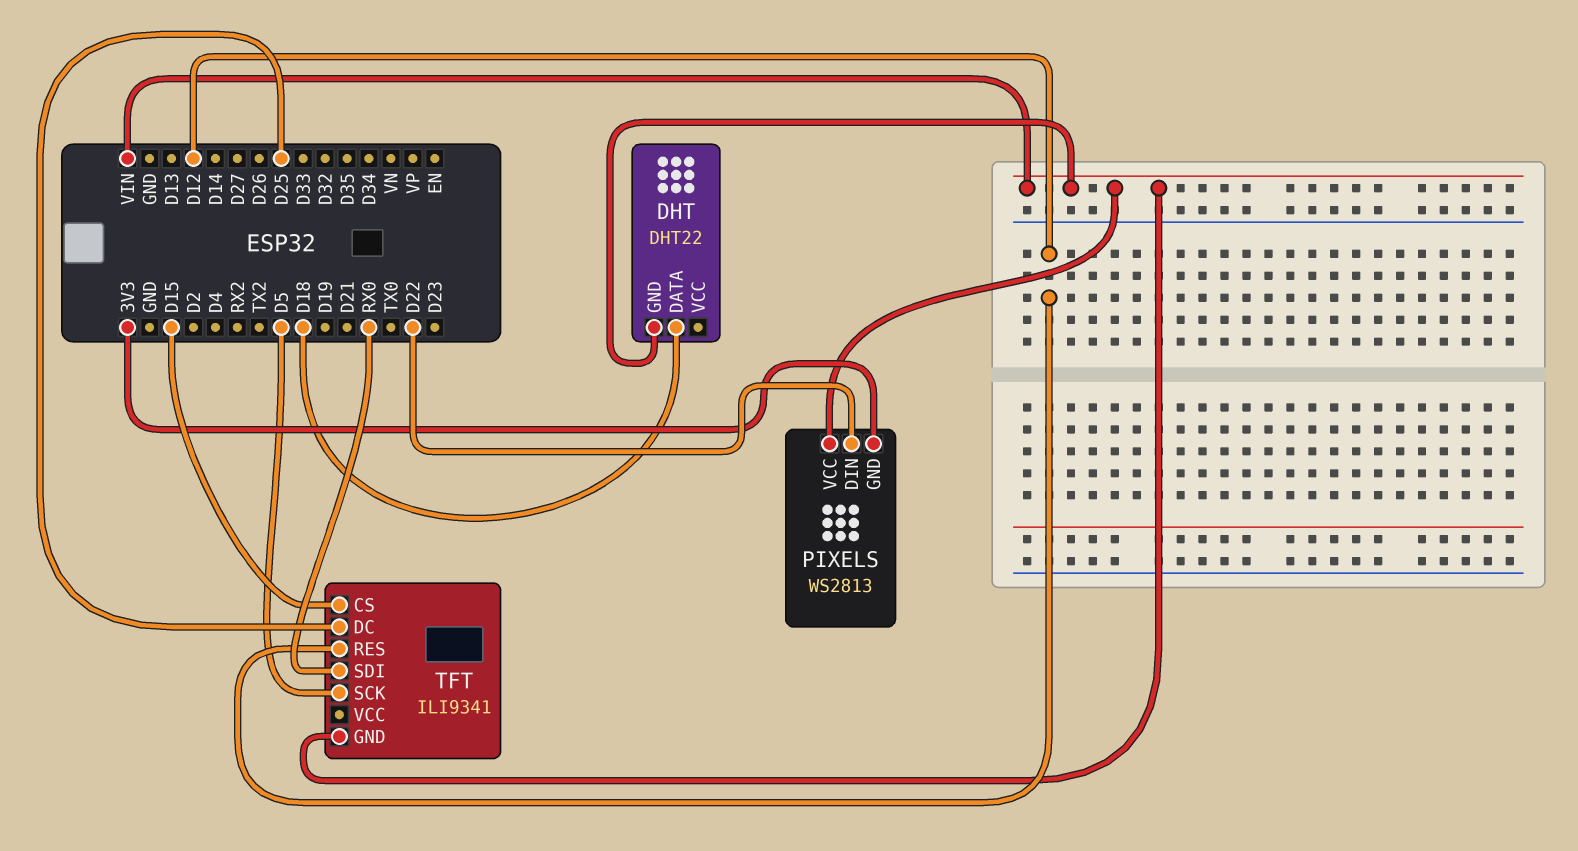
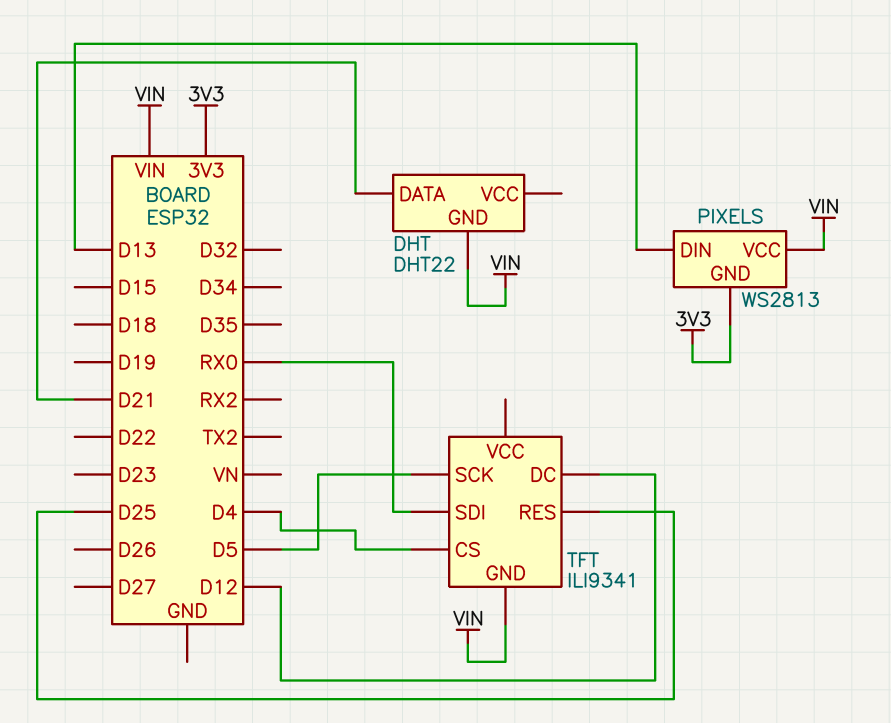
DHT pin DATA: D18 -> D21
PIXELS pin DIN: D22 -> D13
TFT pin CS: D15 -> D4
TFT pin DC: D25 -> D12
TFT pin RES: D12 -> D25

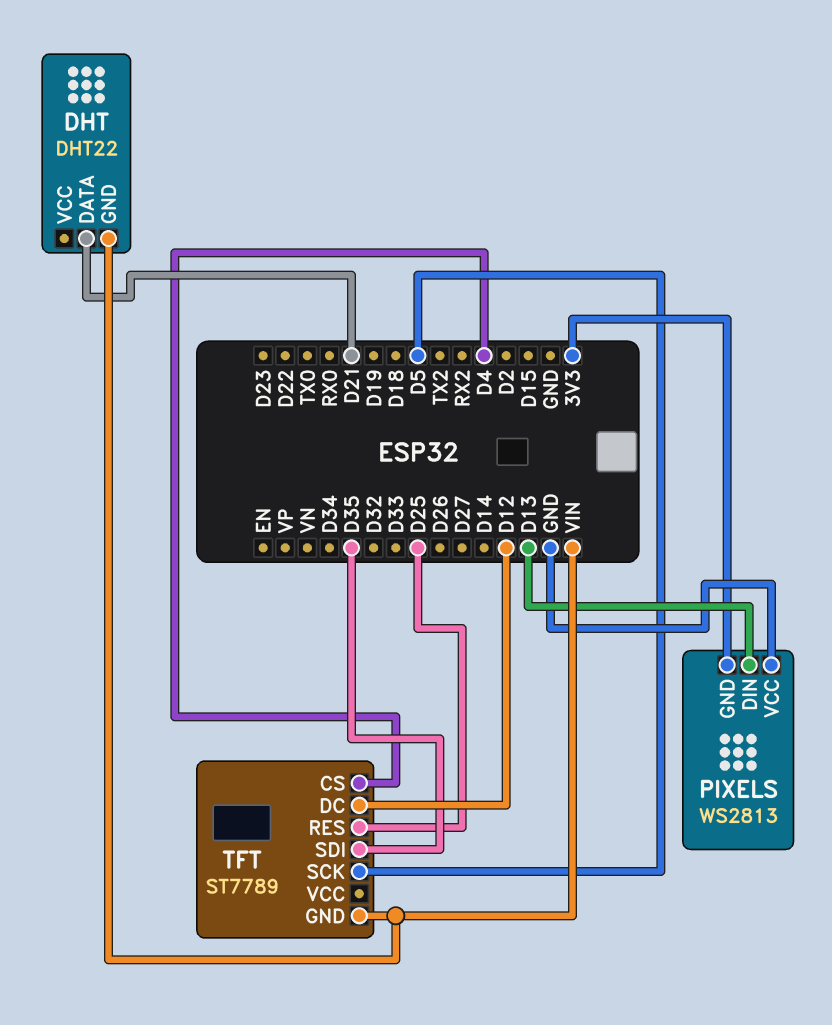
PIXELS pin VCC: VIN -> GND
TFT: ILI9341 -> ST7789
TFT pin SDI: RX0 -> D35

